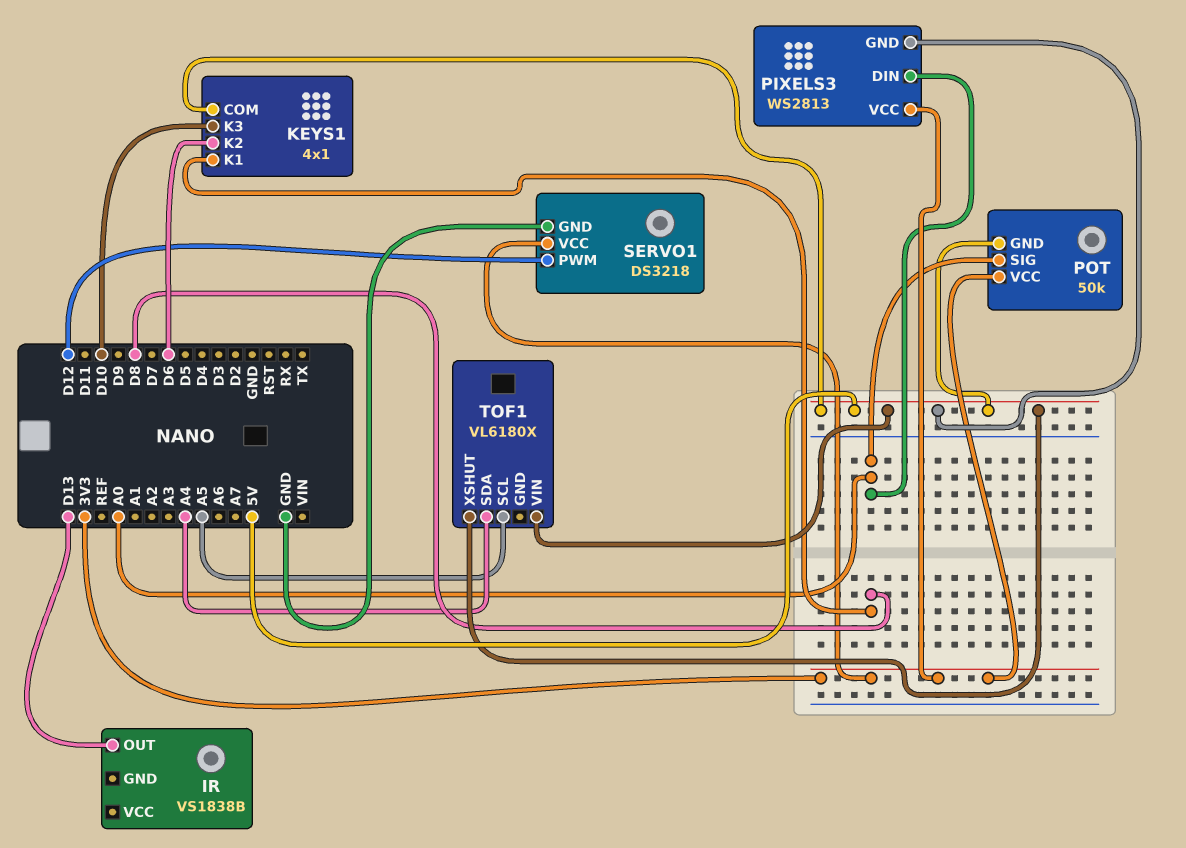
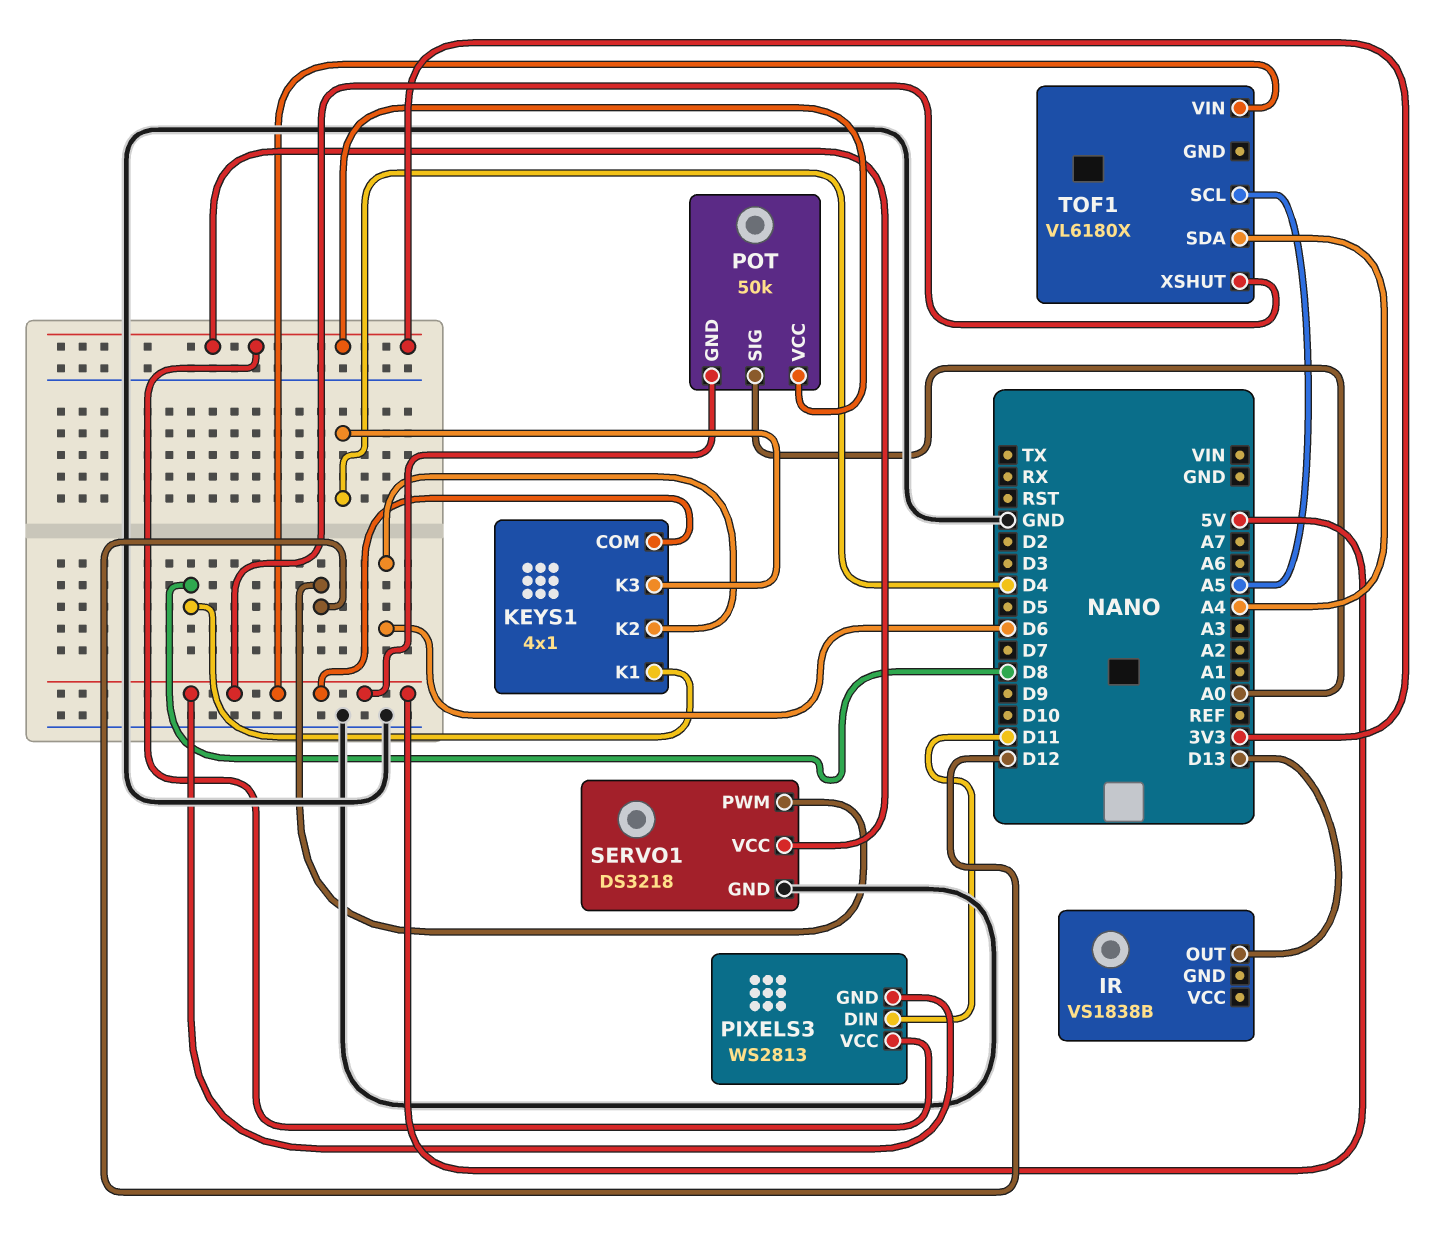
KEYS1 pin K3: D10 -> D4
PIXELS3 pin DIN: A0 -> D11

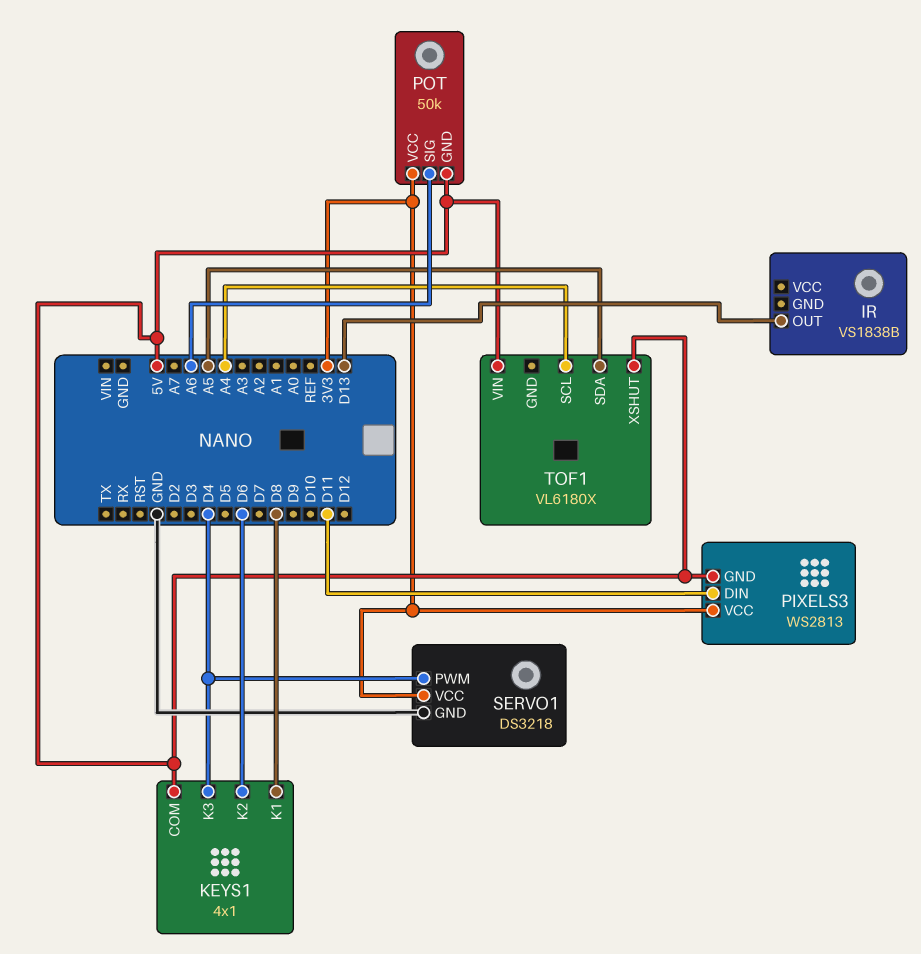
POT pin SIG: A0 -> A6
SERVO1 pin PWM: D12 -> D4
TOF1 pin SCL: A5 -> A4
TOF1 pin SDA: A4 -> A5

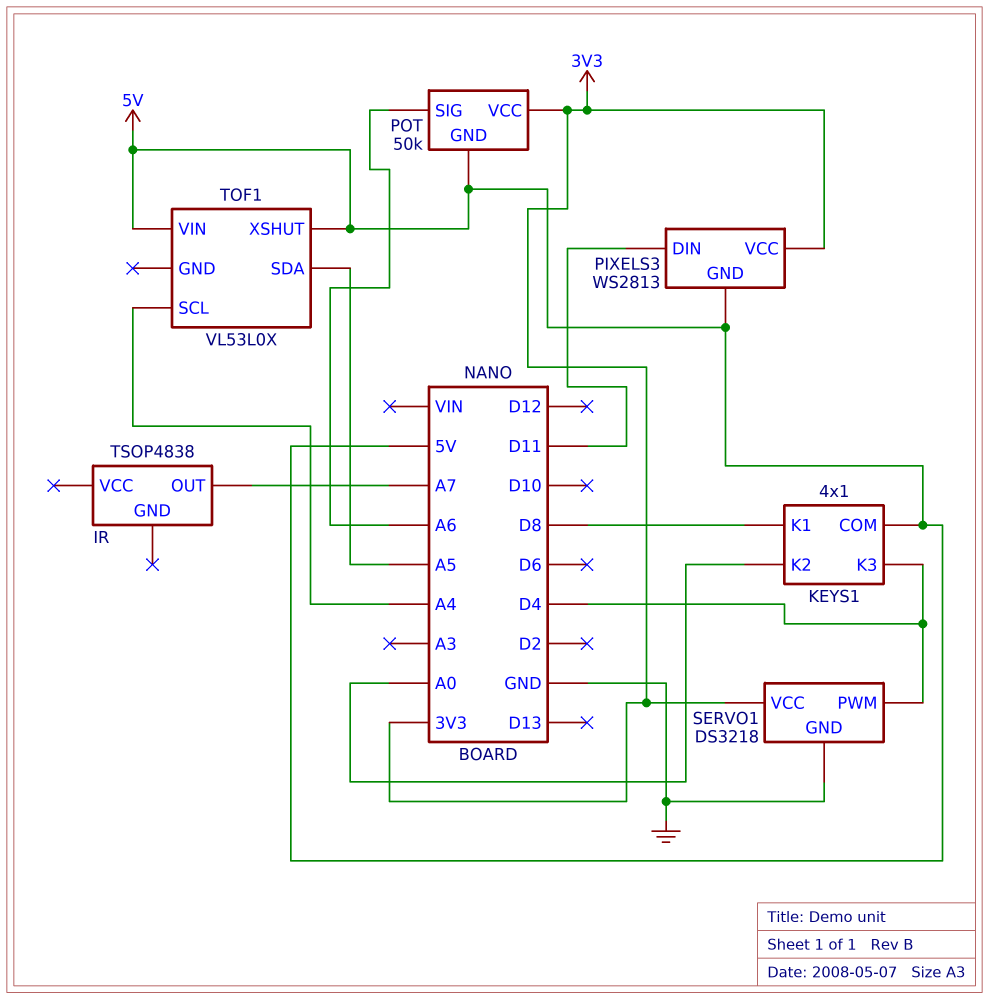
IR: VS1838B -> TSOP4838
IR pin OUT: D13 -> A7
KEYS1 pin K2: D6 -> A0
TOF1: VL6180X -> VL53L0X

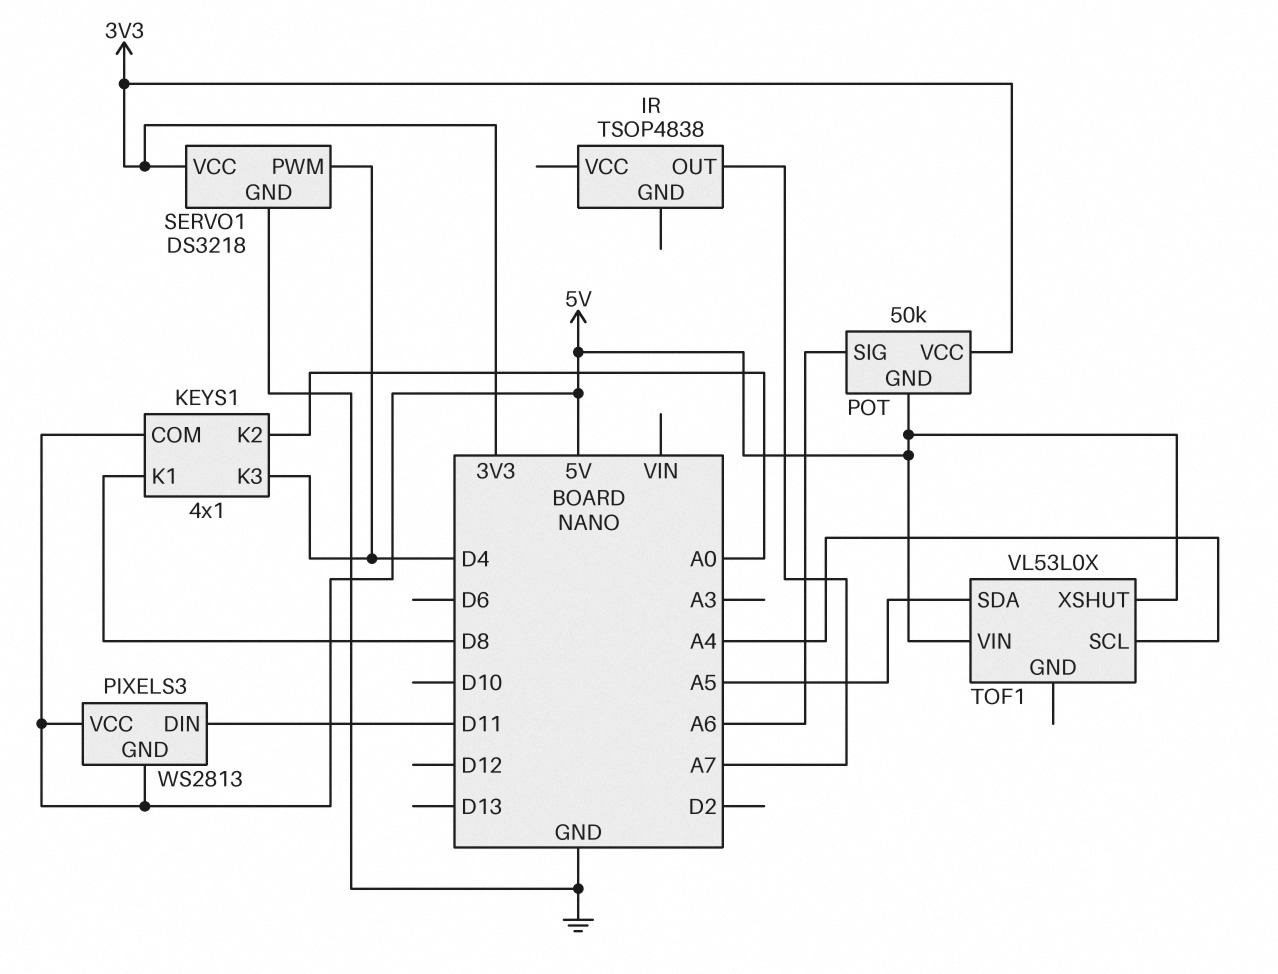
PIXELS3 pin VCC: 3V3 -> 5V

